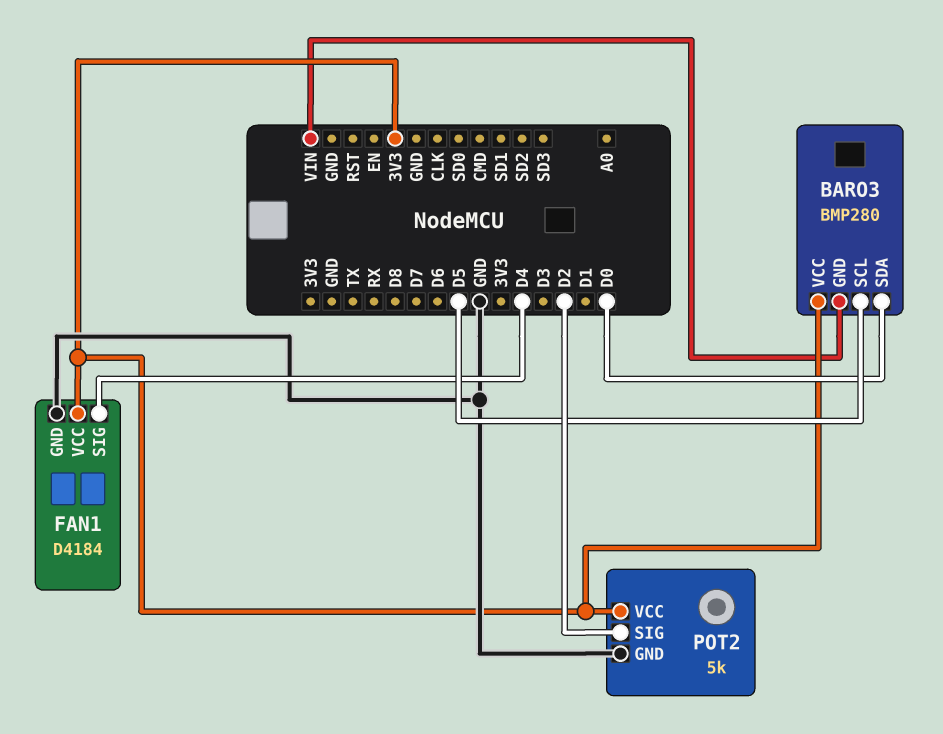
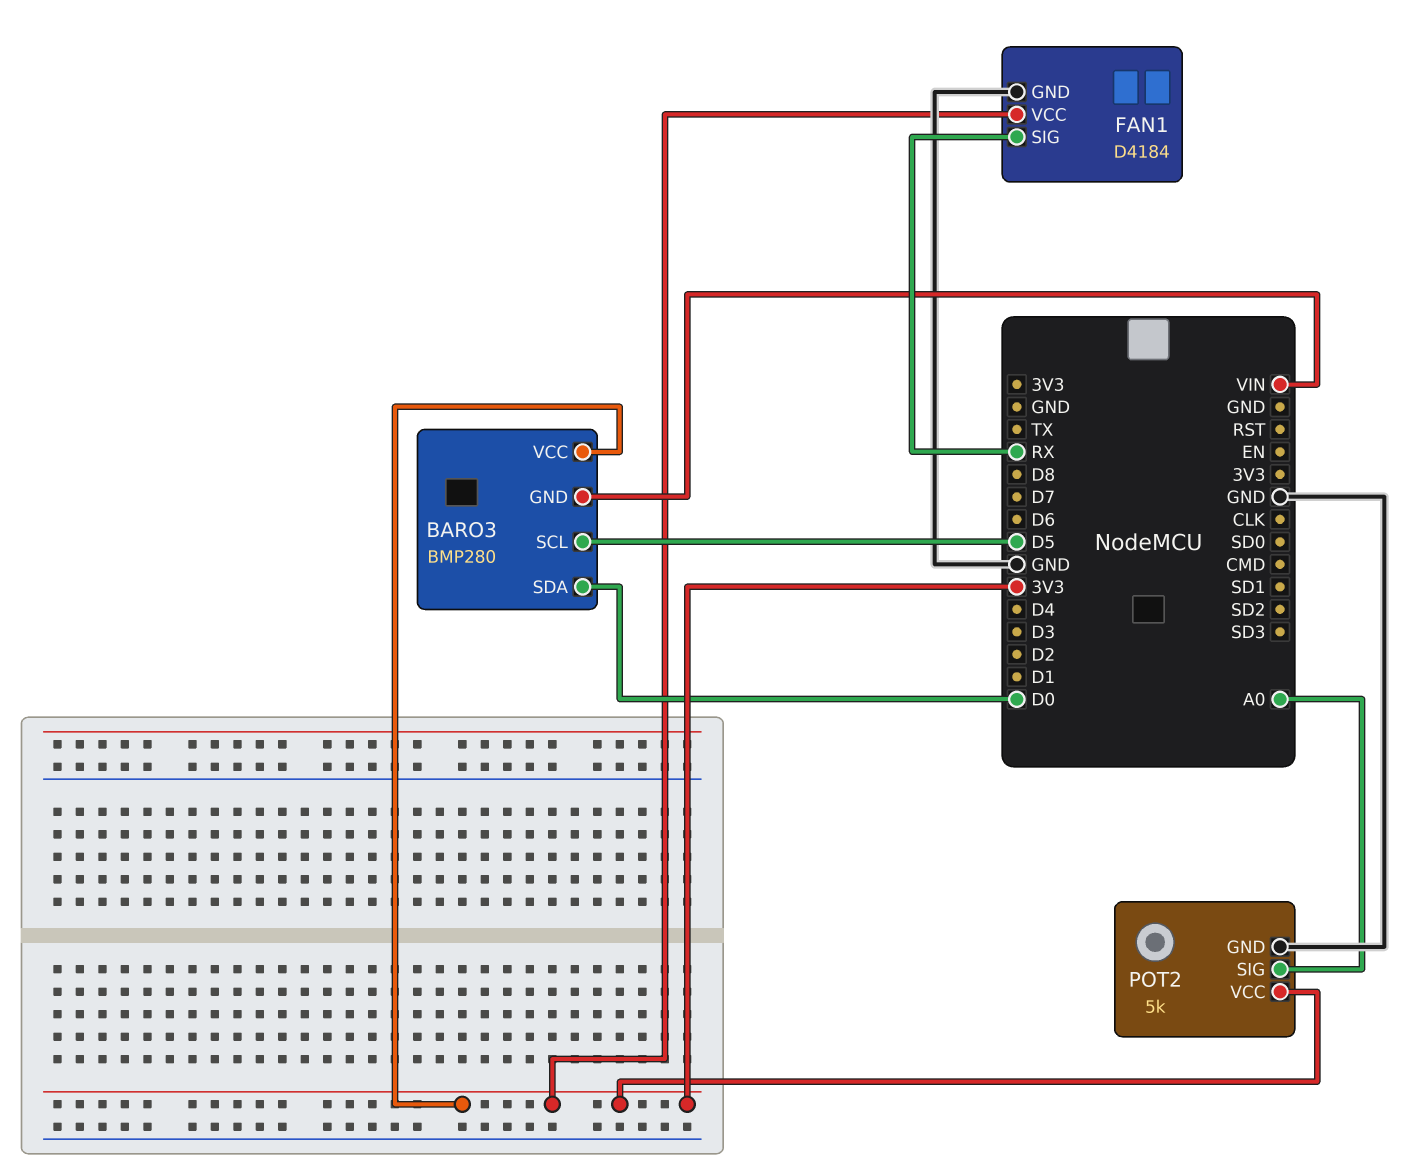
FAN1 pin SIG: D4 -> RX
POT2 pin SIG: D2 -> A0

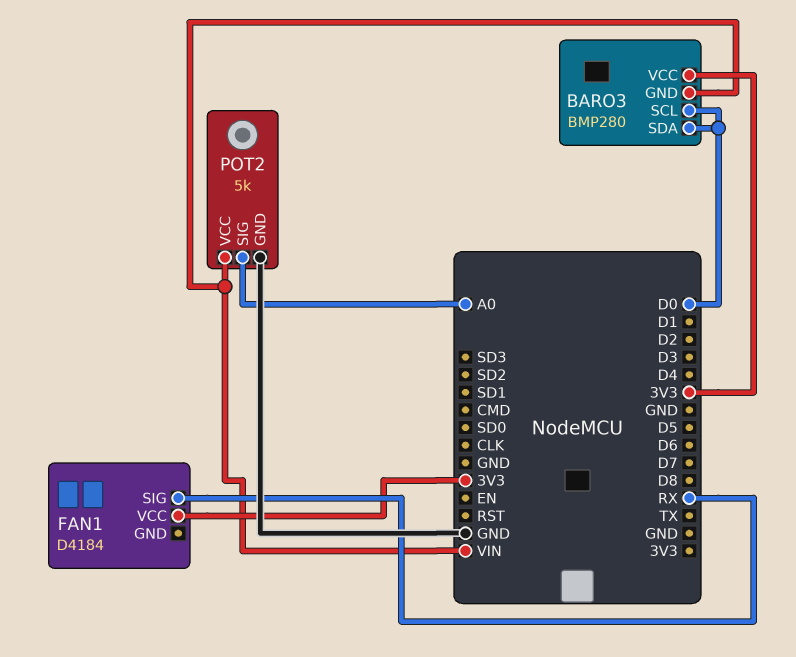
BARO3 pin SCL: D5 -> D0
FAN1 pin GND: GND -> none
POT2 pin VCC: 3V3 -> VIN

